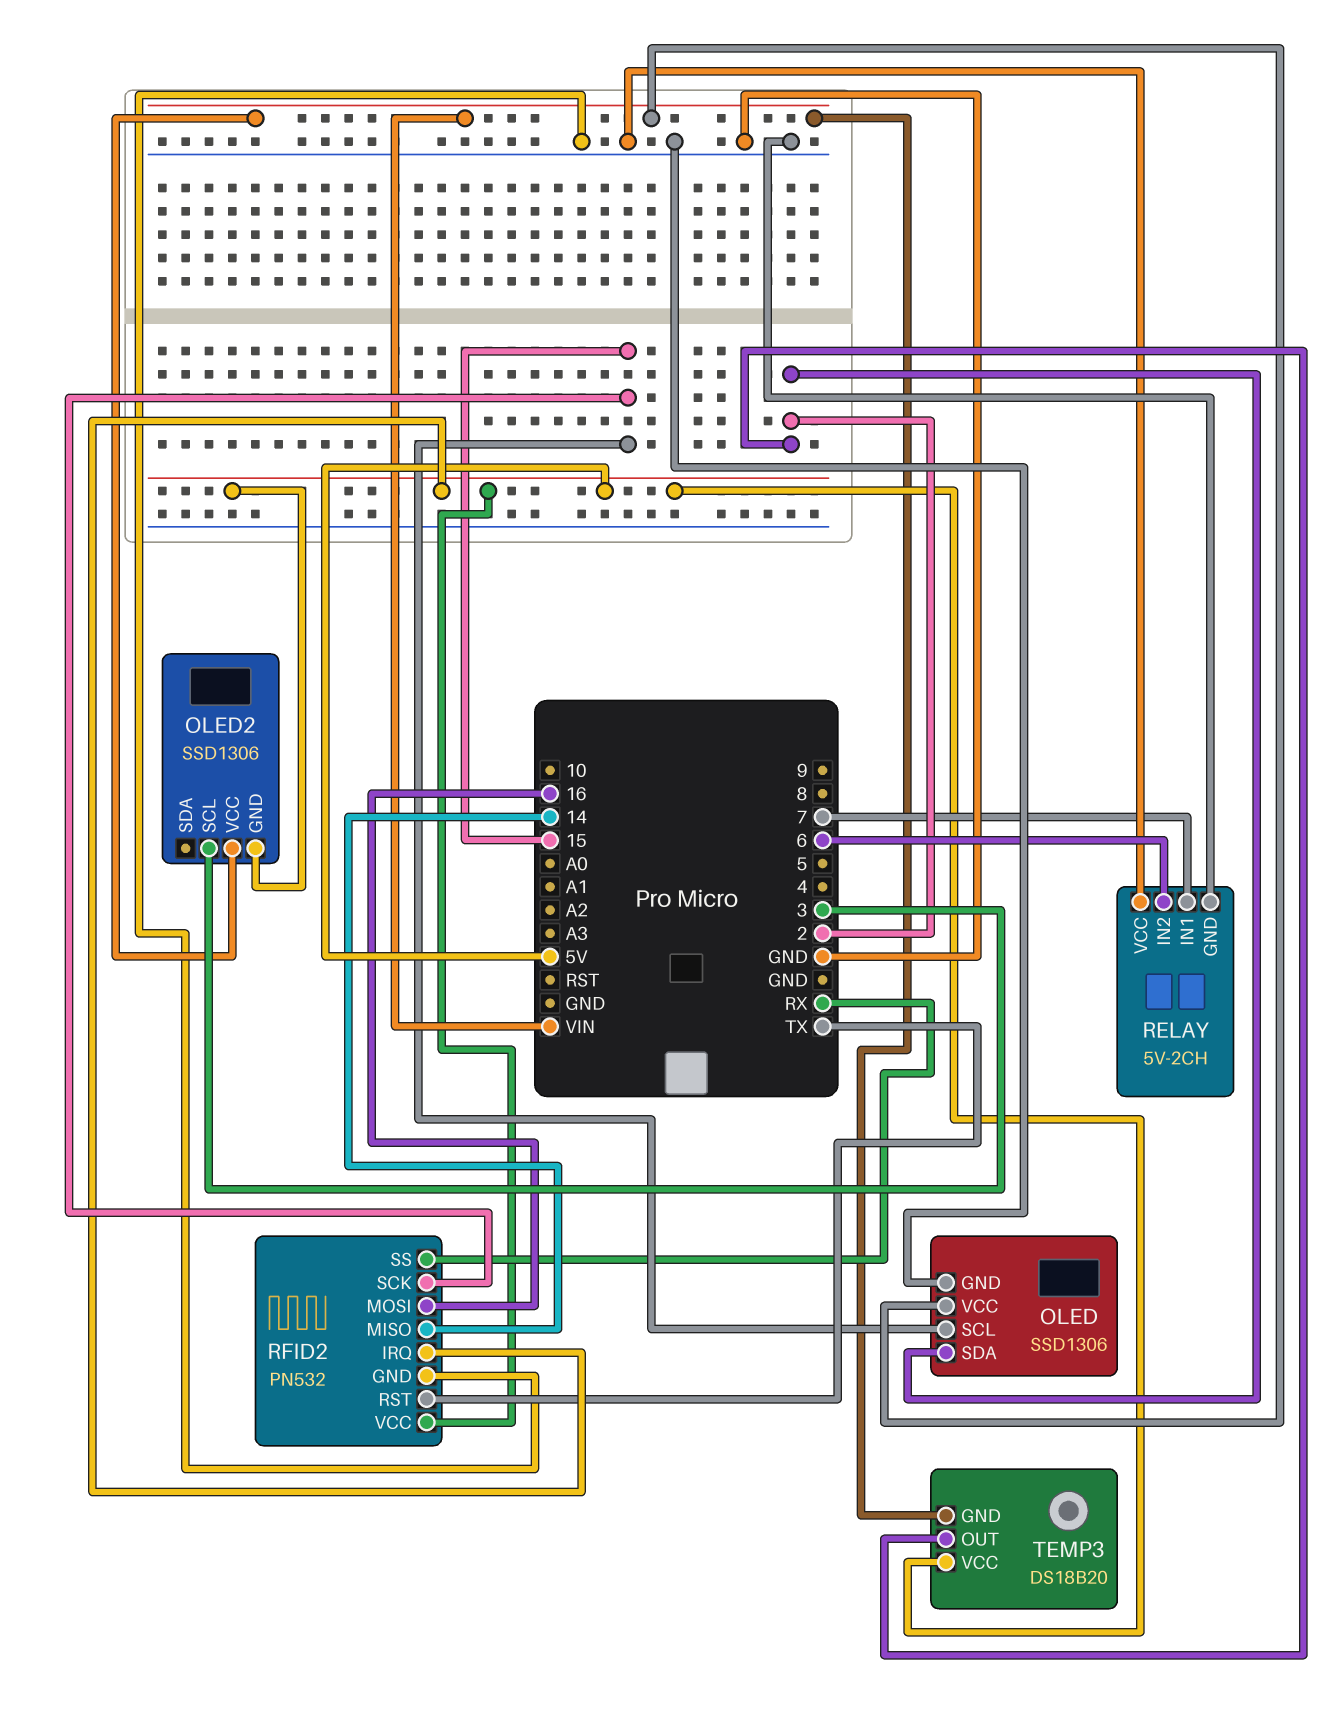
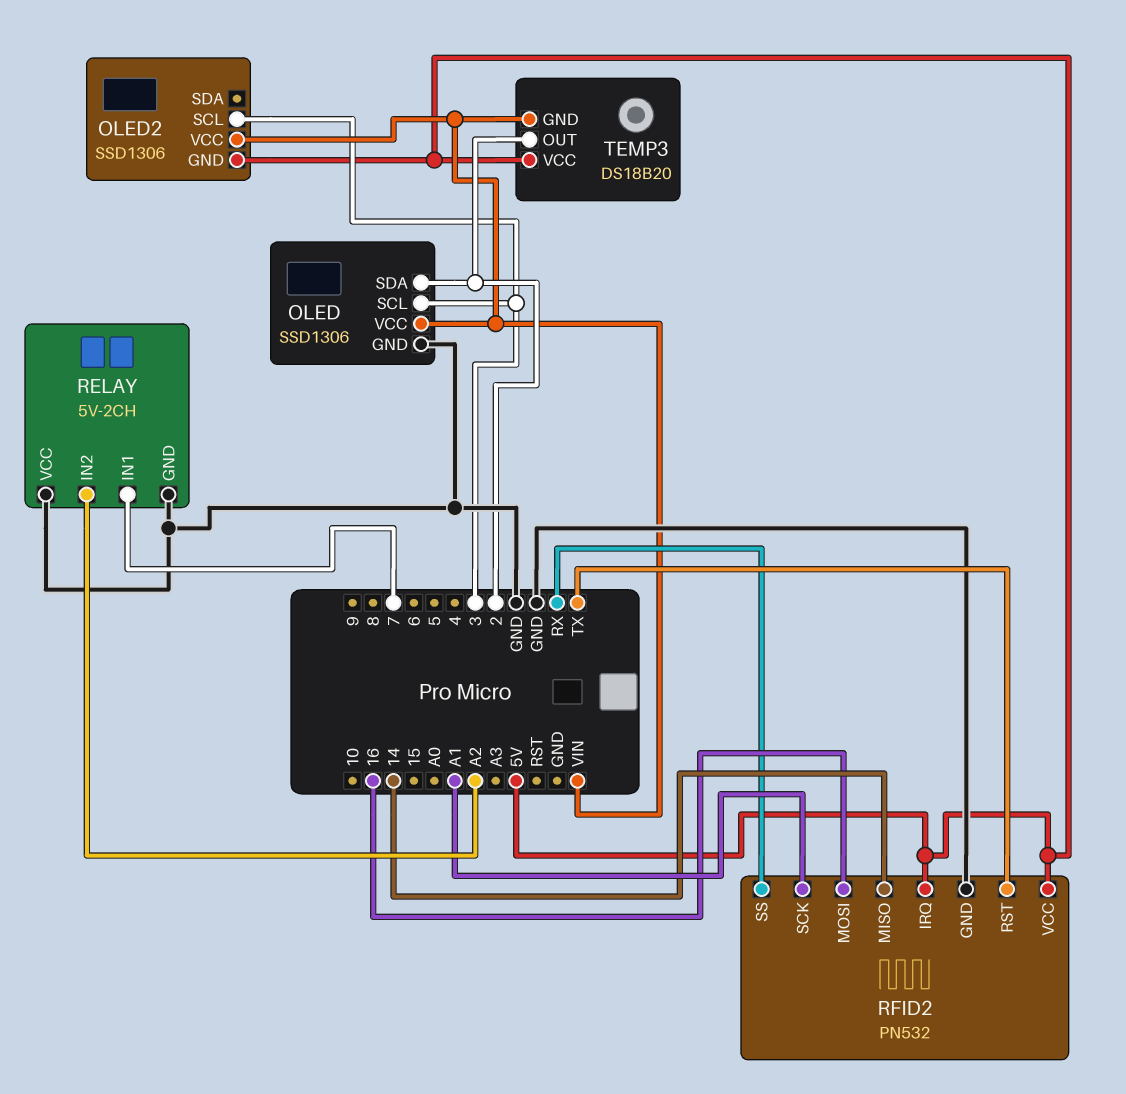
OLED pin SCL: 15 -> 3
RELAY pin IN2: 6 -> A2
RFID2 pin SCK: 15 -> A1

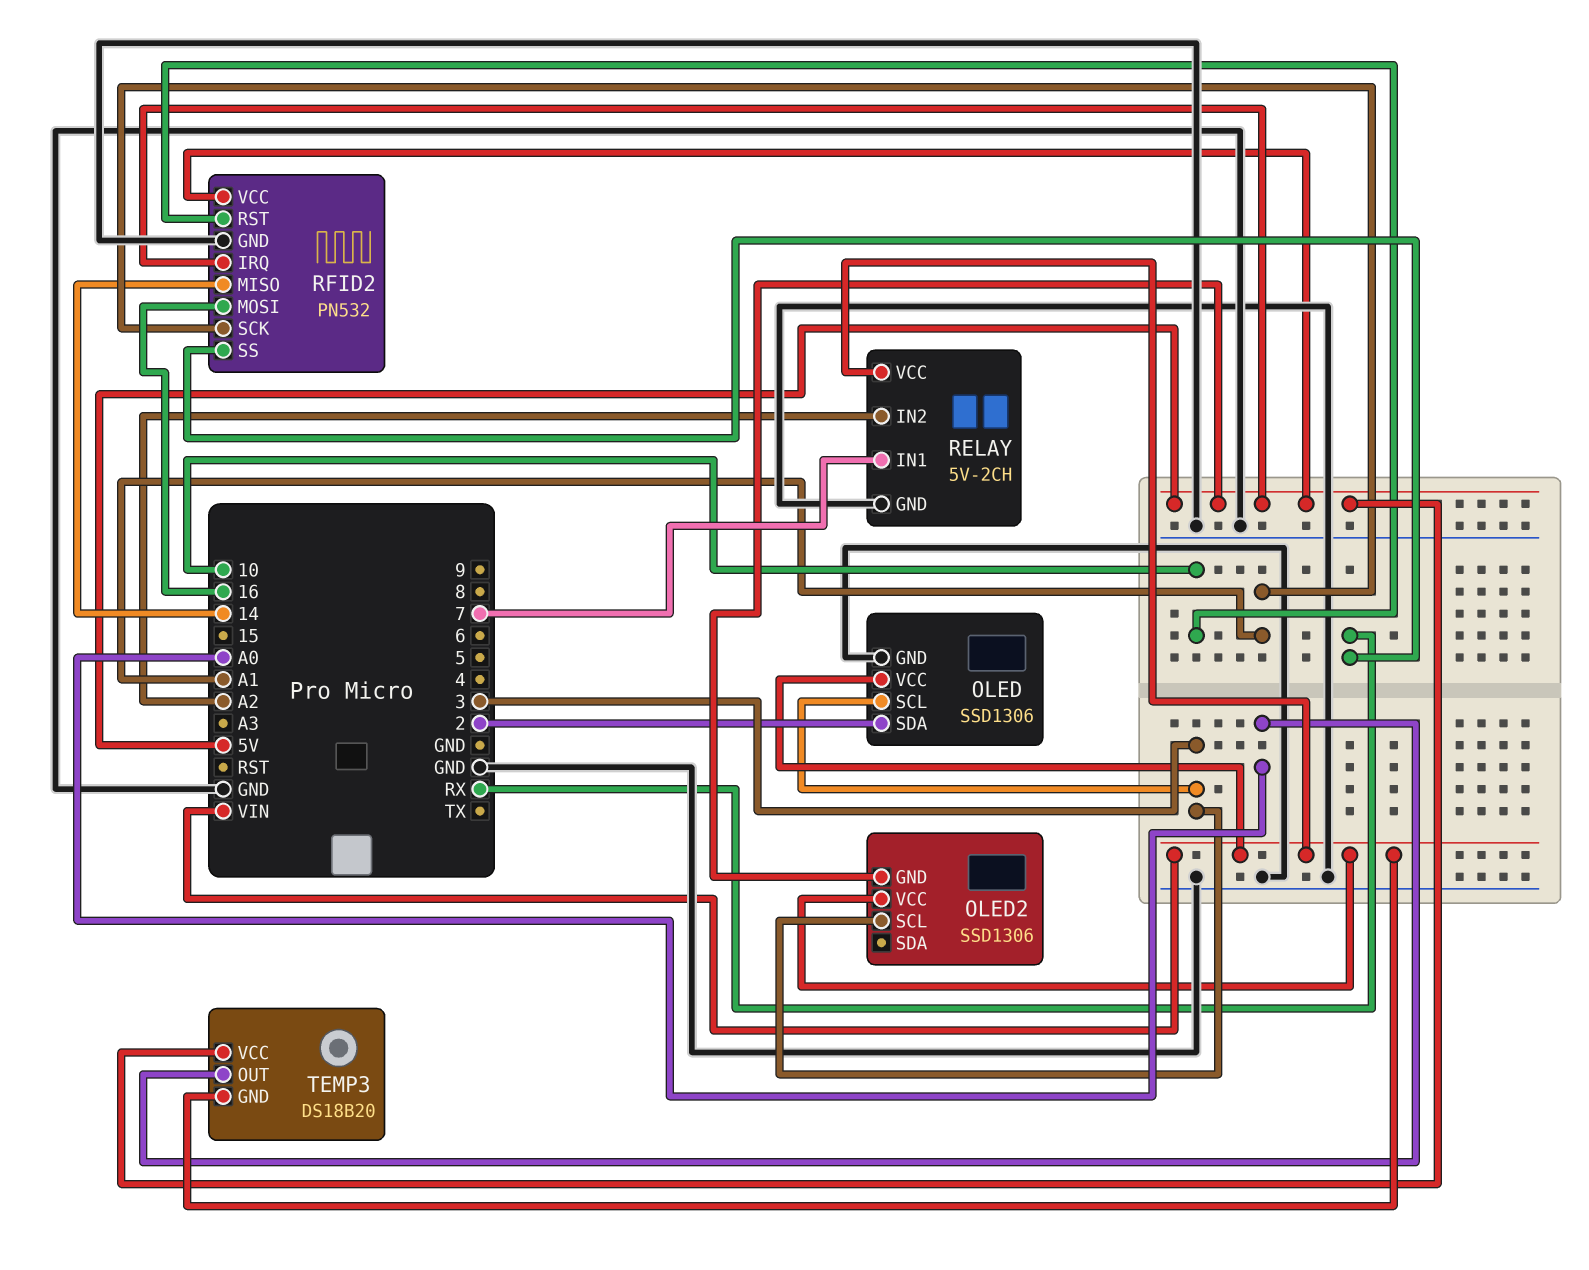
RELAY pin VCC: GND -> VIN
RFID2 pin RST: TX -> 10
TEMP3 pin OUT: 2 -> A0

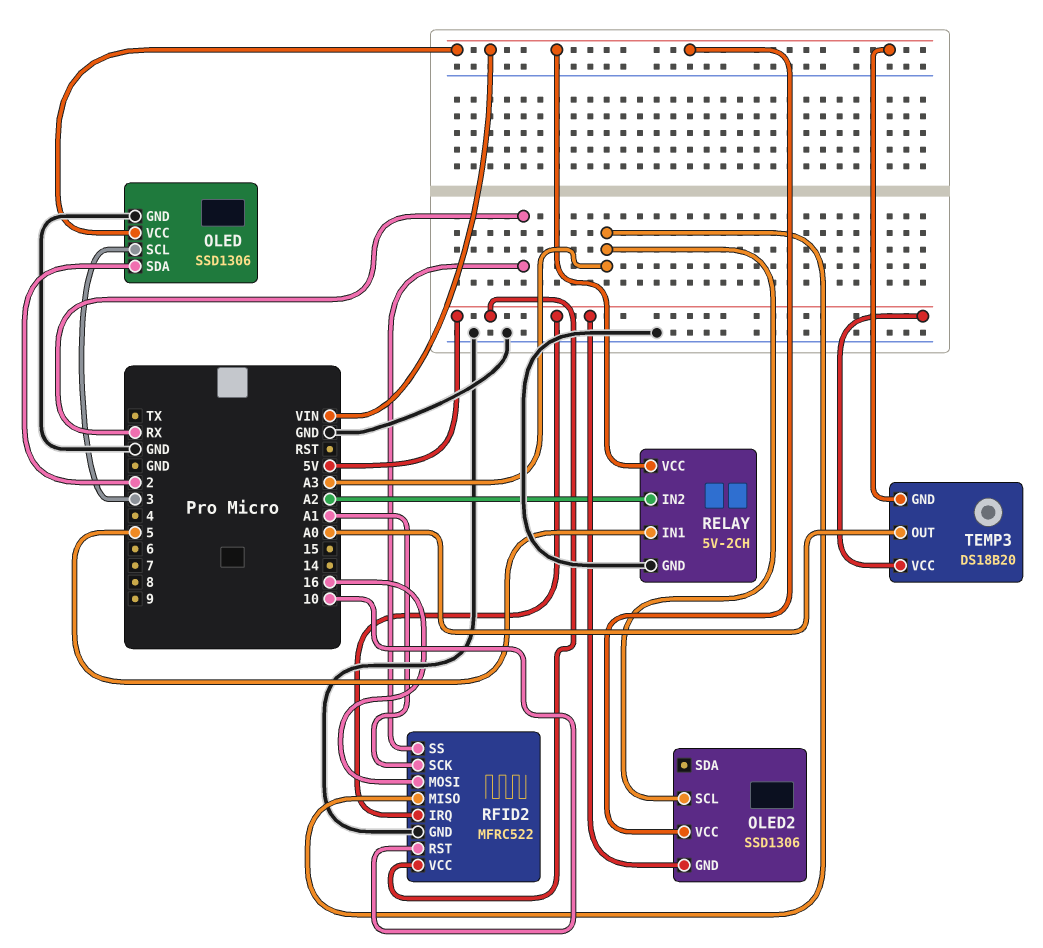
OLED2 pin SCL: 3 -> A3
RELAY pin IN1: 7 -> 5
RFID2: PN532 -> MFRC522
RFID2 pin MISO: 14 -> A3

